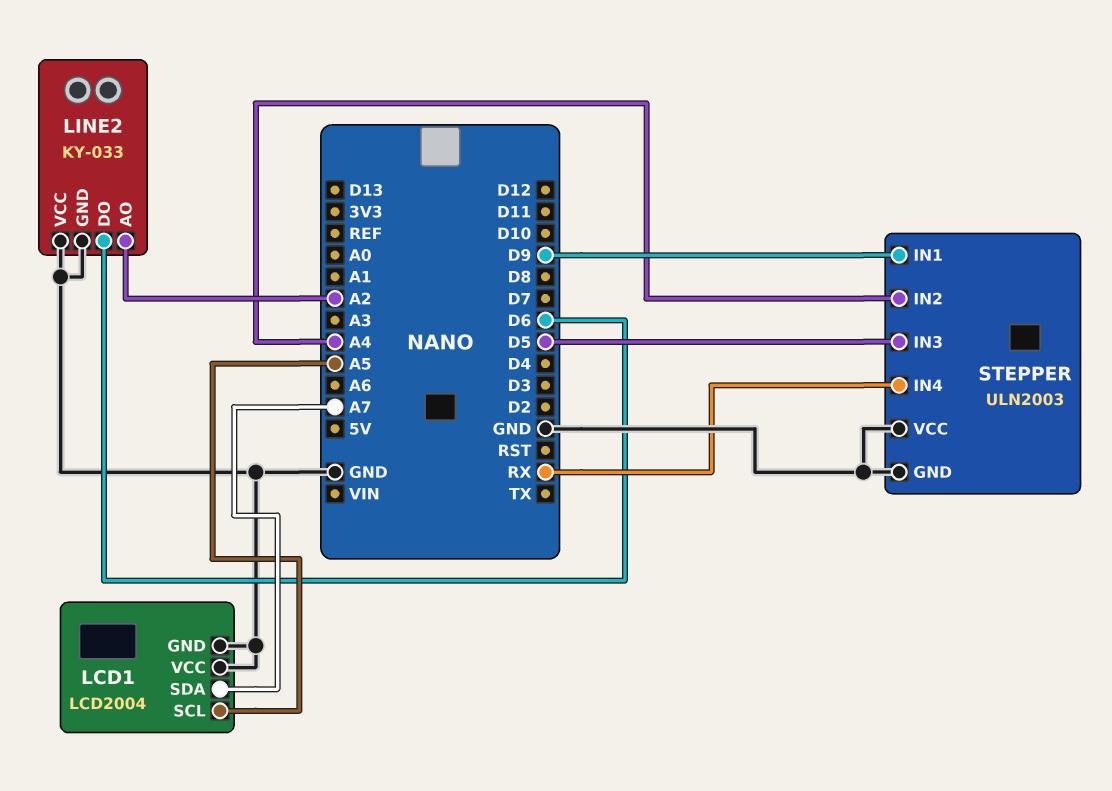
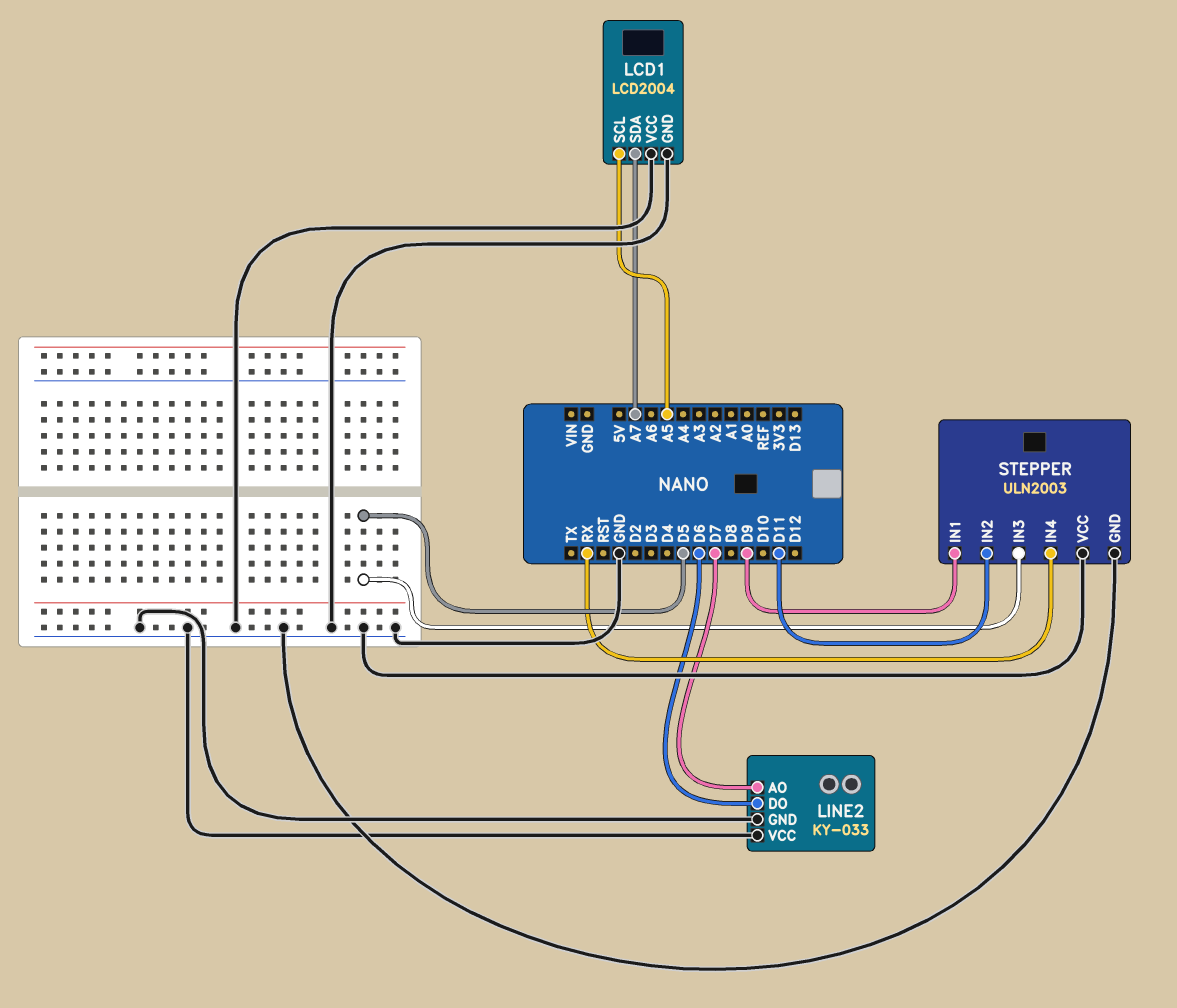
LINE2 pin AO: A2 -> D7
STEPPER pin IN2: A4 -> D11

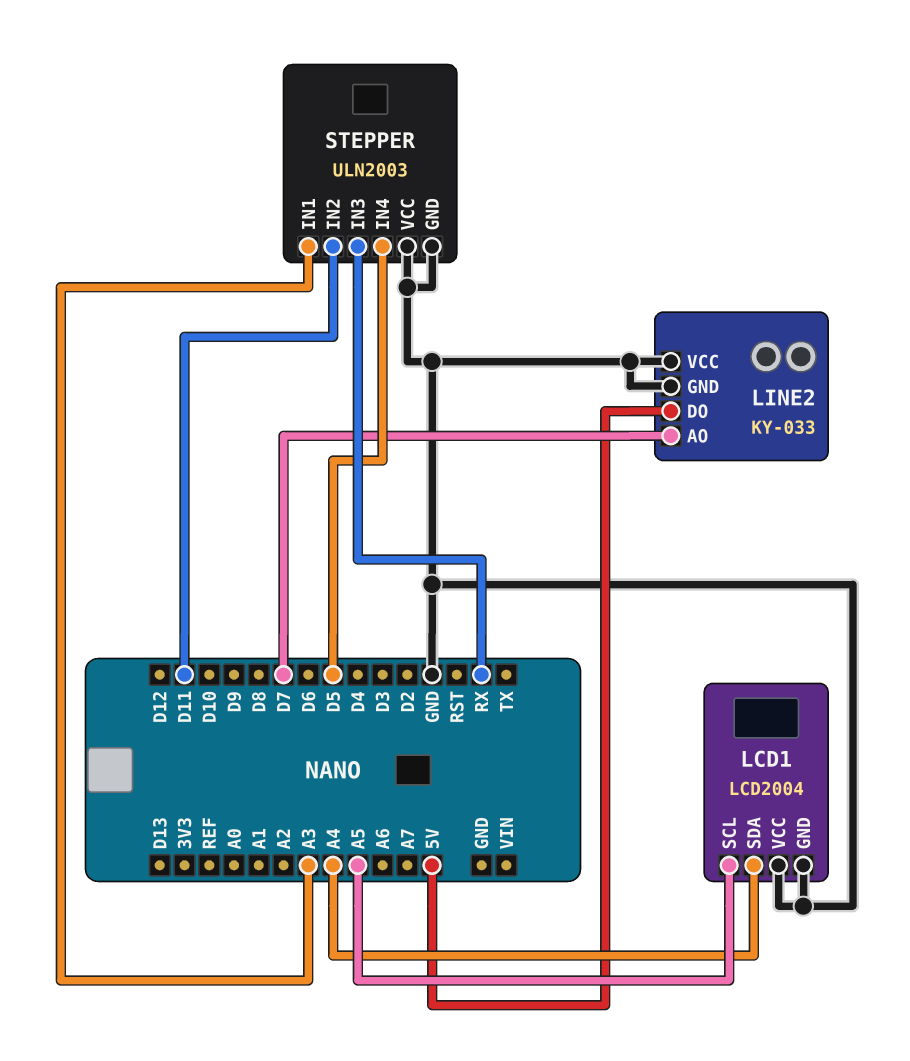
LCD1 pin SDA: A7 -> A4
LINE2 pin DO: D6 -> 5V
STEPPER pin IN1: D9 -> A3
STEPPER pin IN3: D5 -> RX
STEPPER pin IN4: RX -> D5

